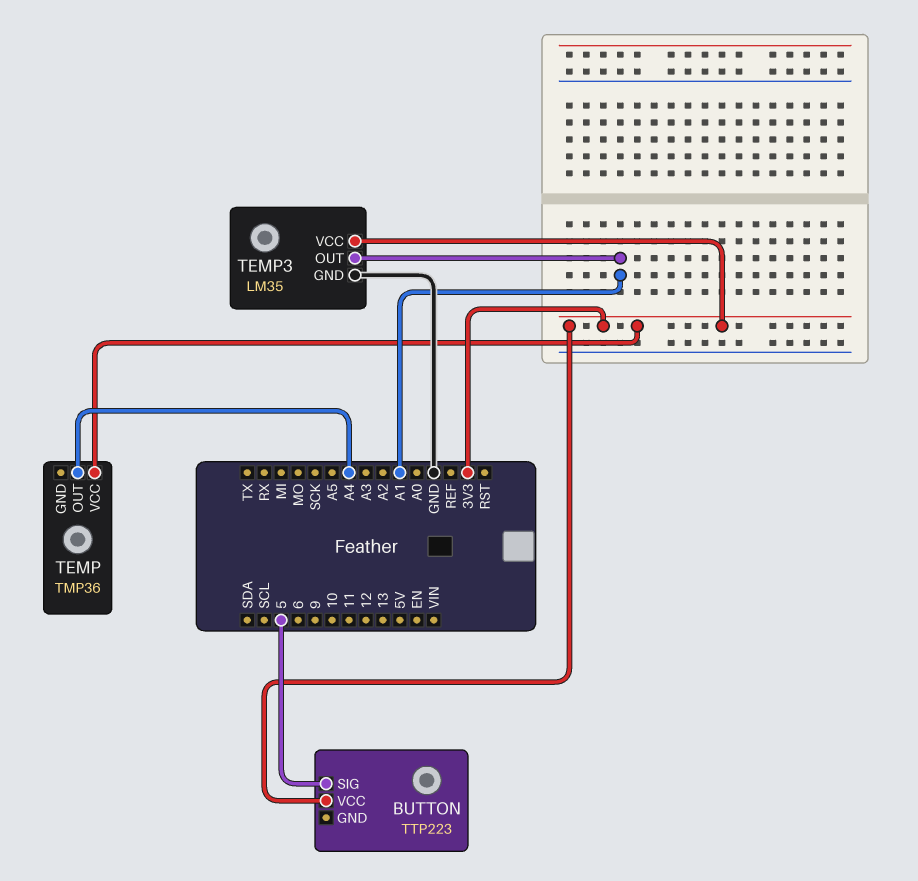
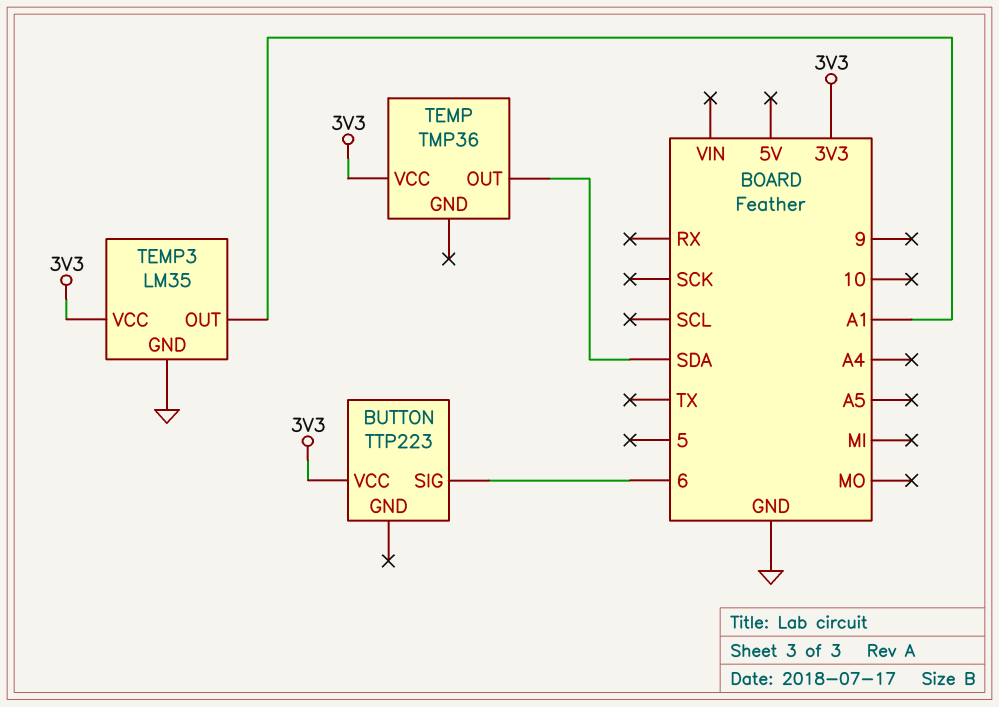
BUTTON pin SIG: 5 -> 6
TEMP pin OUT: A4 -> SDA

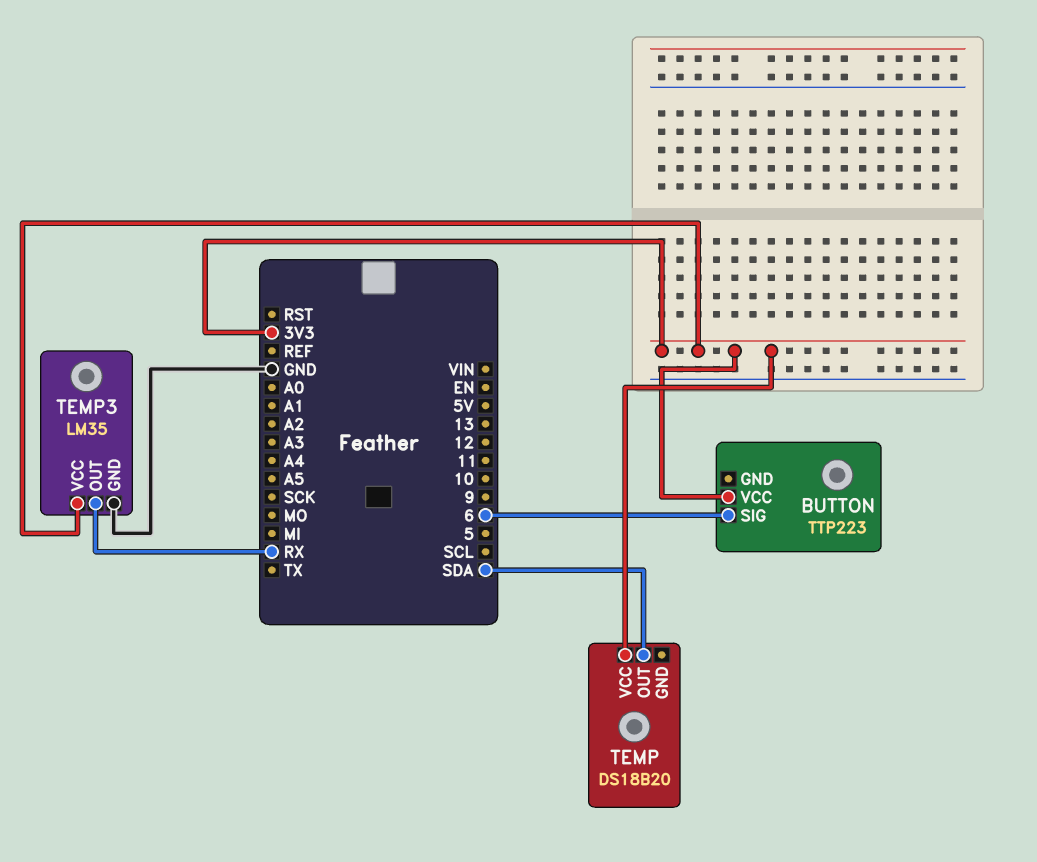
TEMP: TMP36 -> DS18B20
TEMP3 pin OUT: A1 -> RX

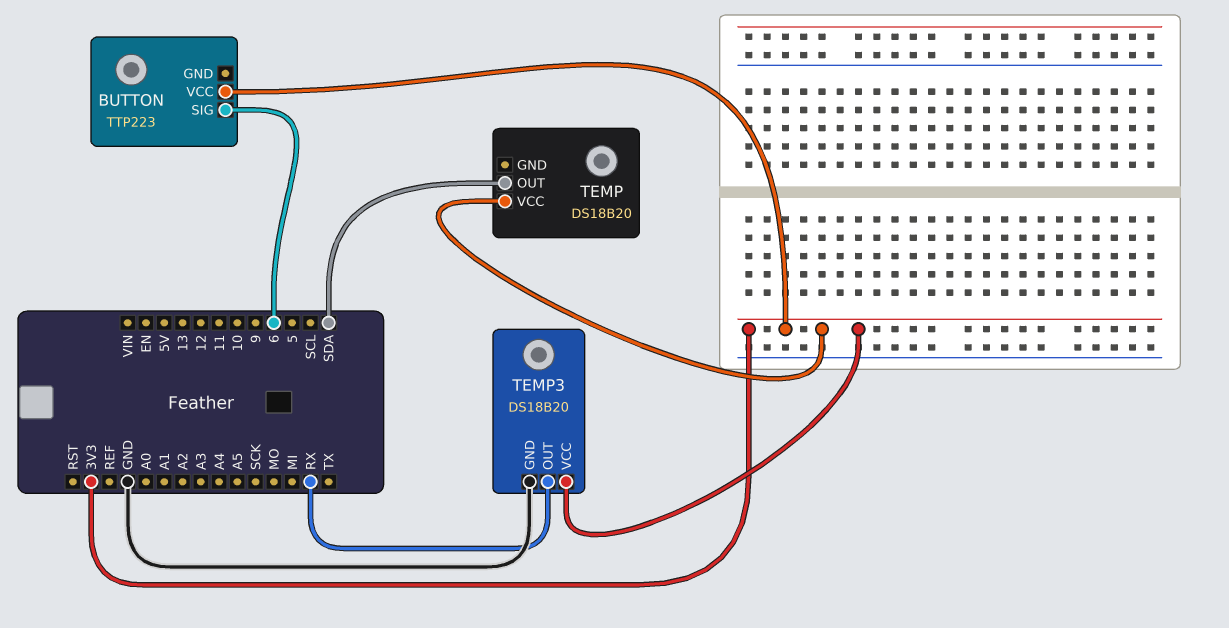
TEMP3: LM35 -> DS18B20

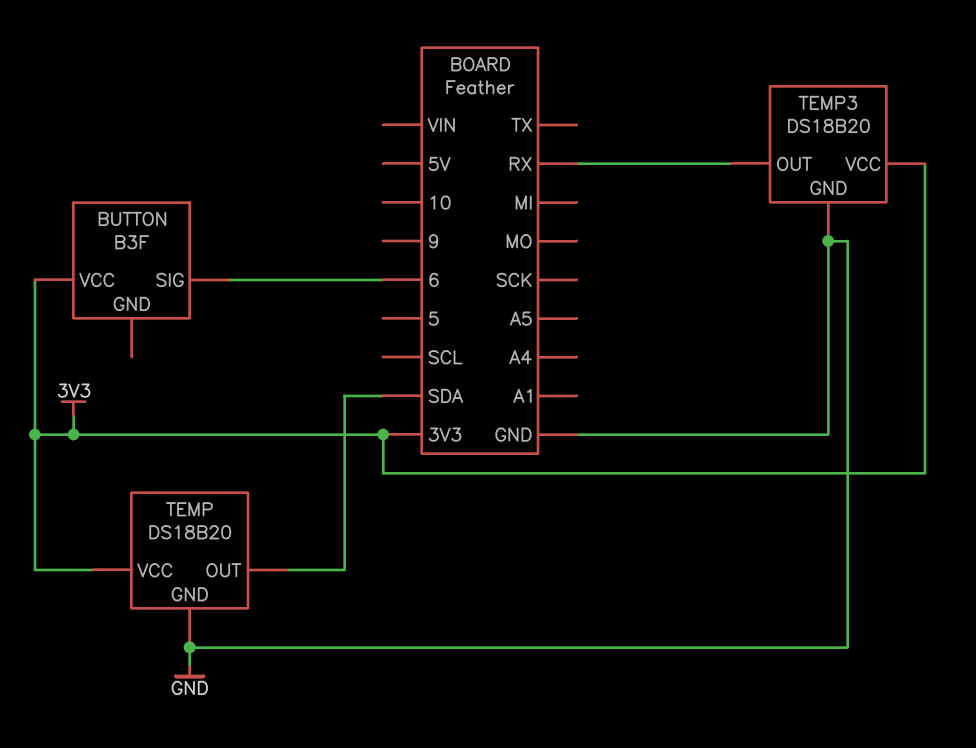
BUTTON: TTP223 -> B3F
TEMP pin GND: none -> GND

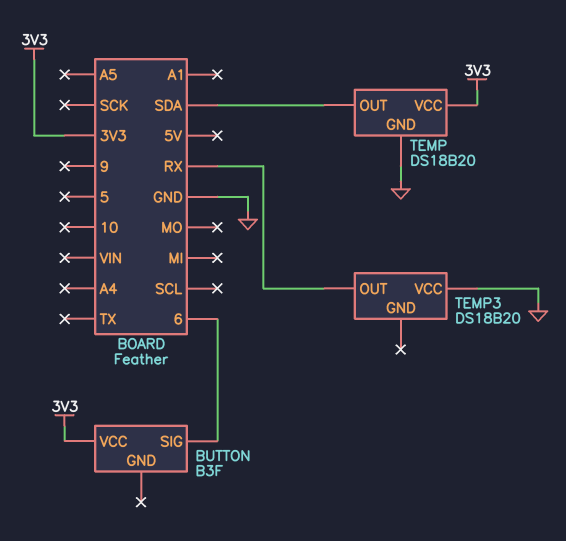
TEMP3 pin GND: GND -> none
TEMP3 pin VCC: 3V3 -> GND

